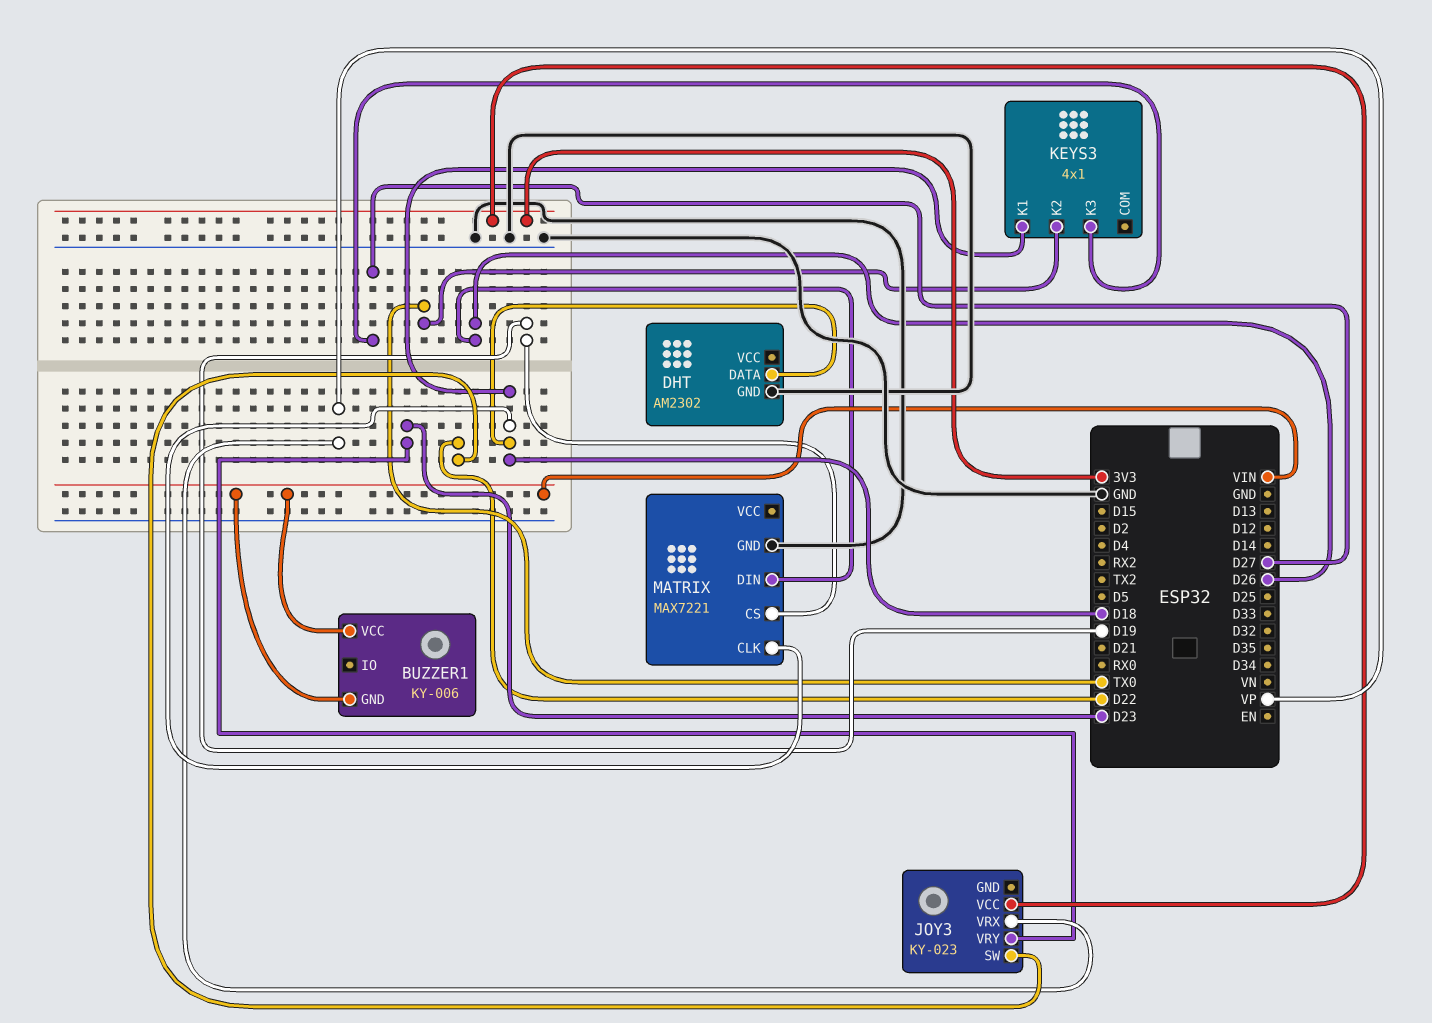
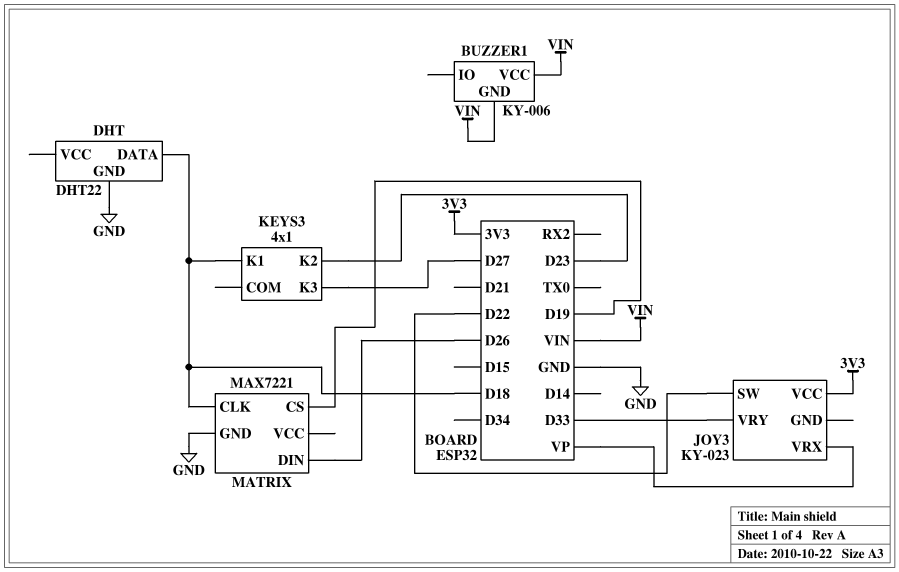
DHT: AM2302 -> DHT22
JOY3 pin VRY: D23 -> D33
KEYS3 pin K2: TX0 -> D23

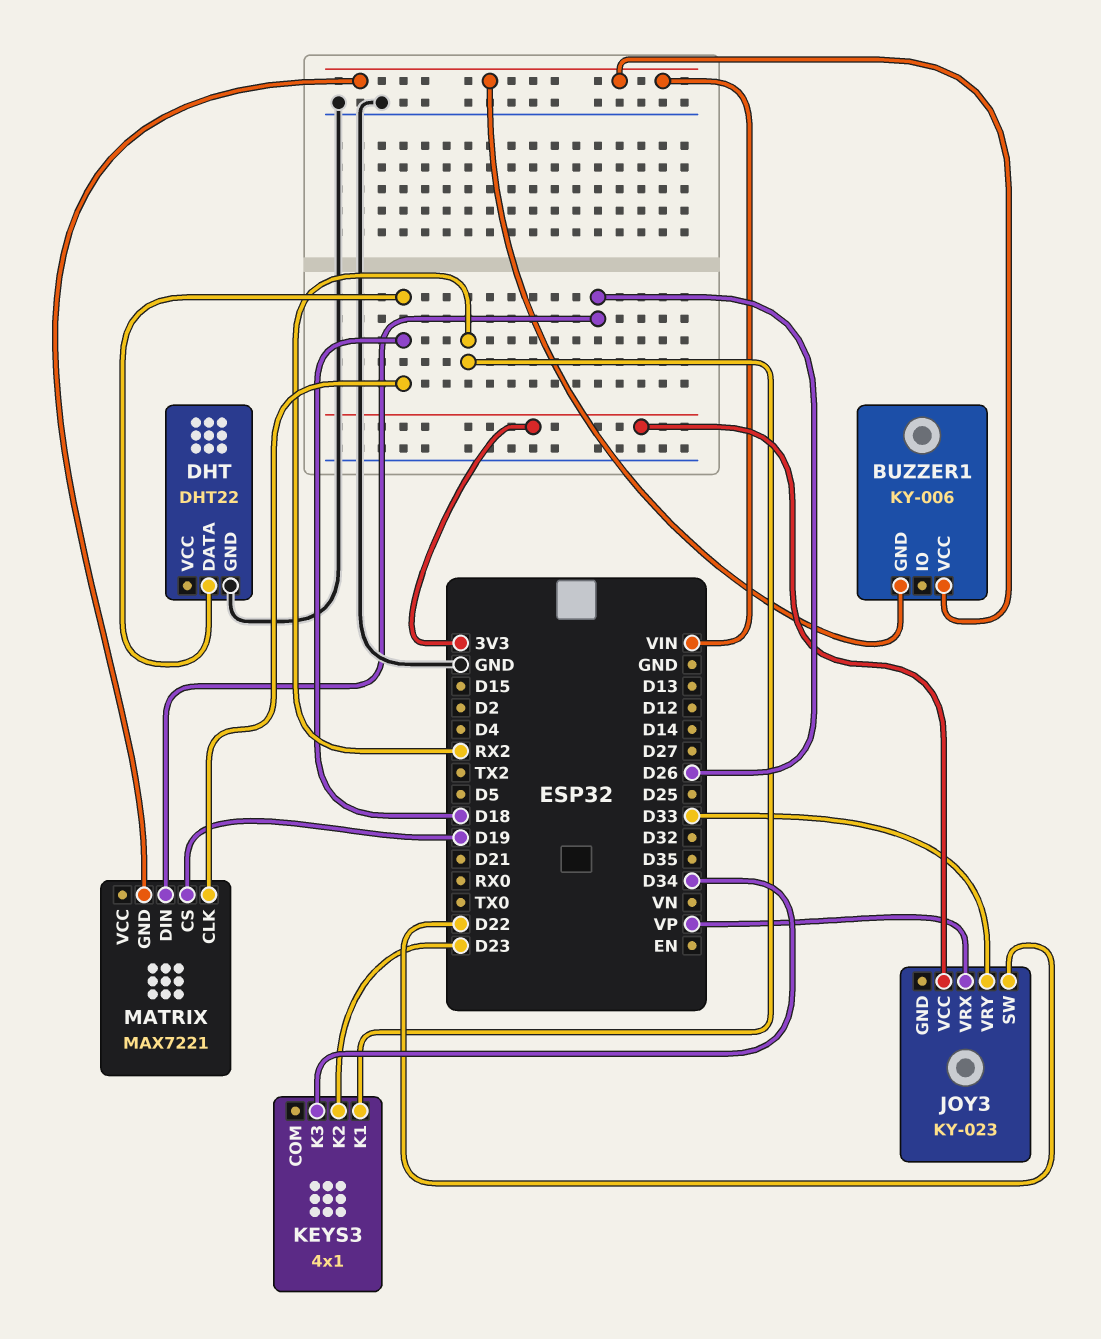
KEYS3 pin K1: D18 -> RX2
KEYS3 pin K3: D27 -> D34
MATRIX pin GND: GND -> VIN

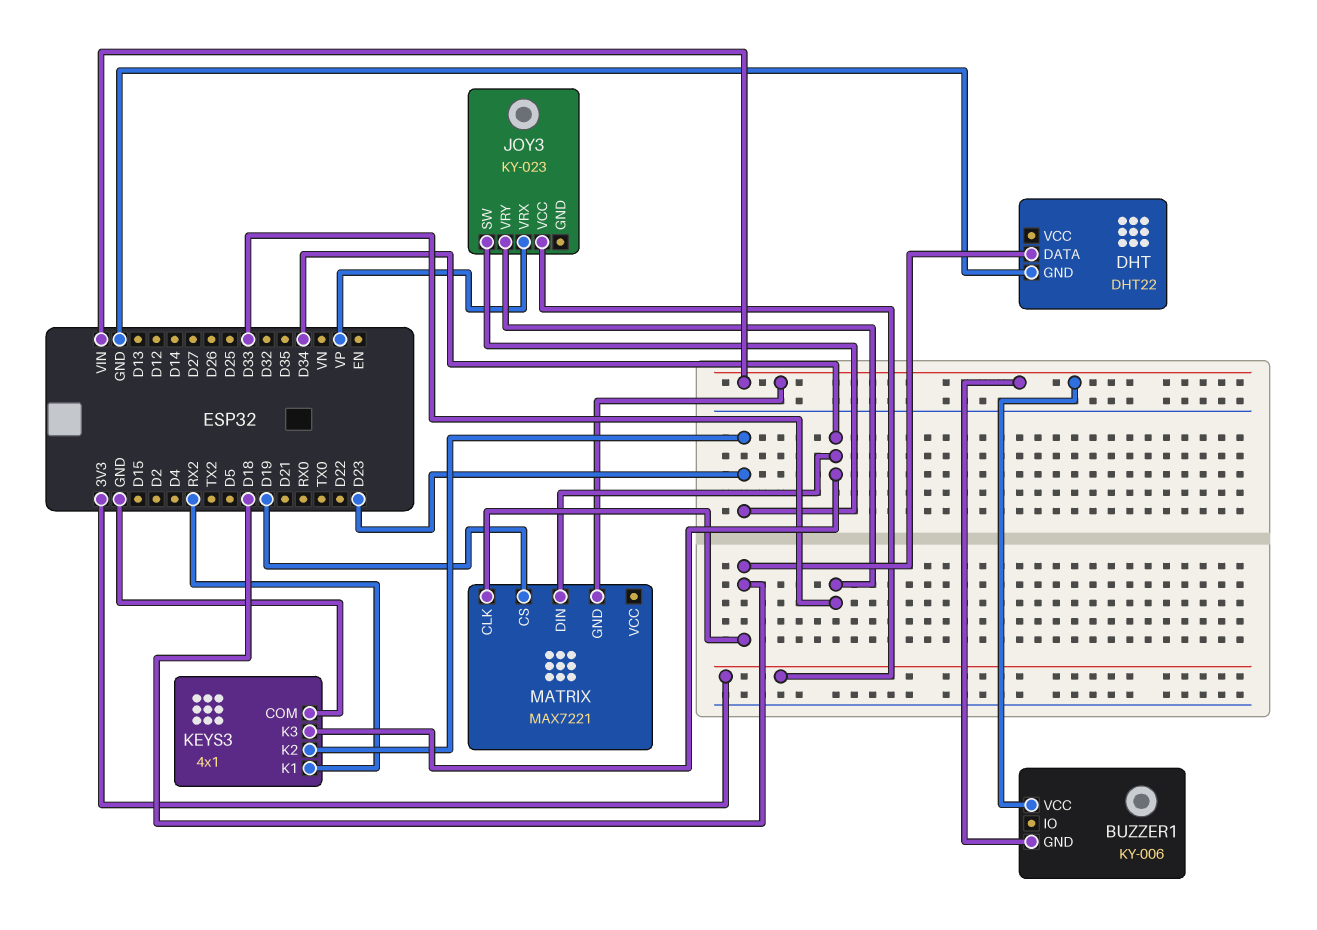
JOY3 pin SW: D22 -> D23
KEYS3 pin COM: none -> GND
MATRIX pin DIN: D26 -> D34

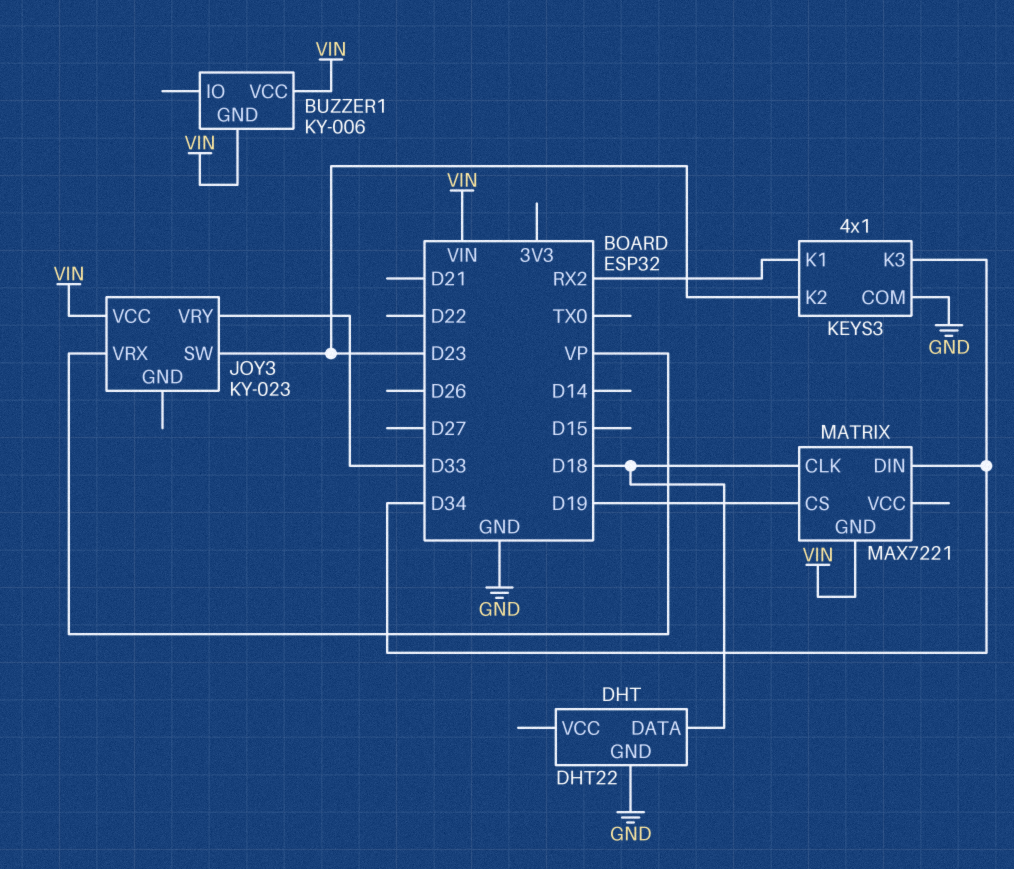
JOY3 pin VCC: 3V3 -> VIN

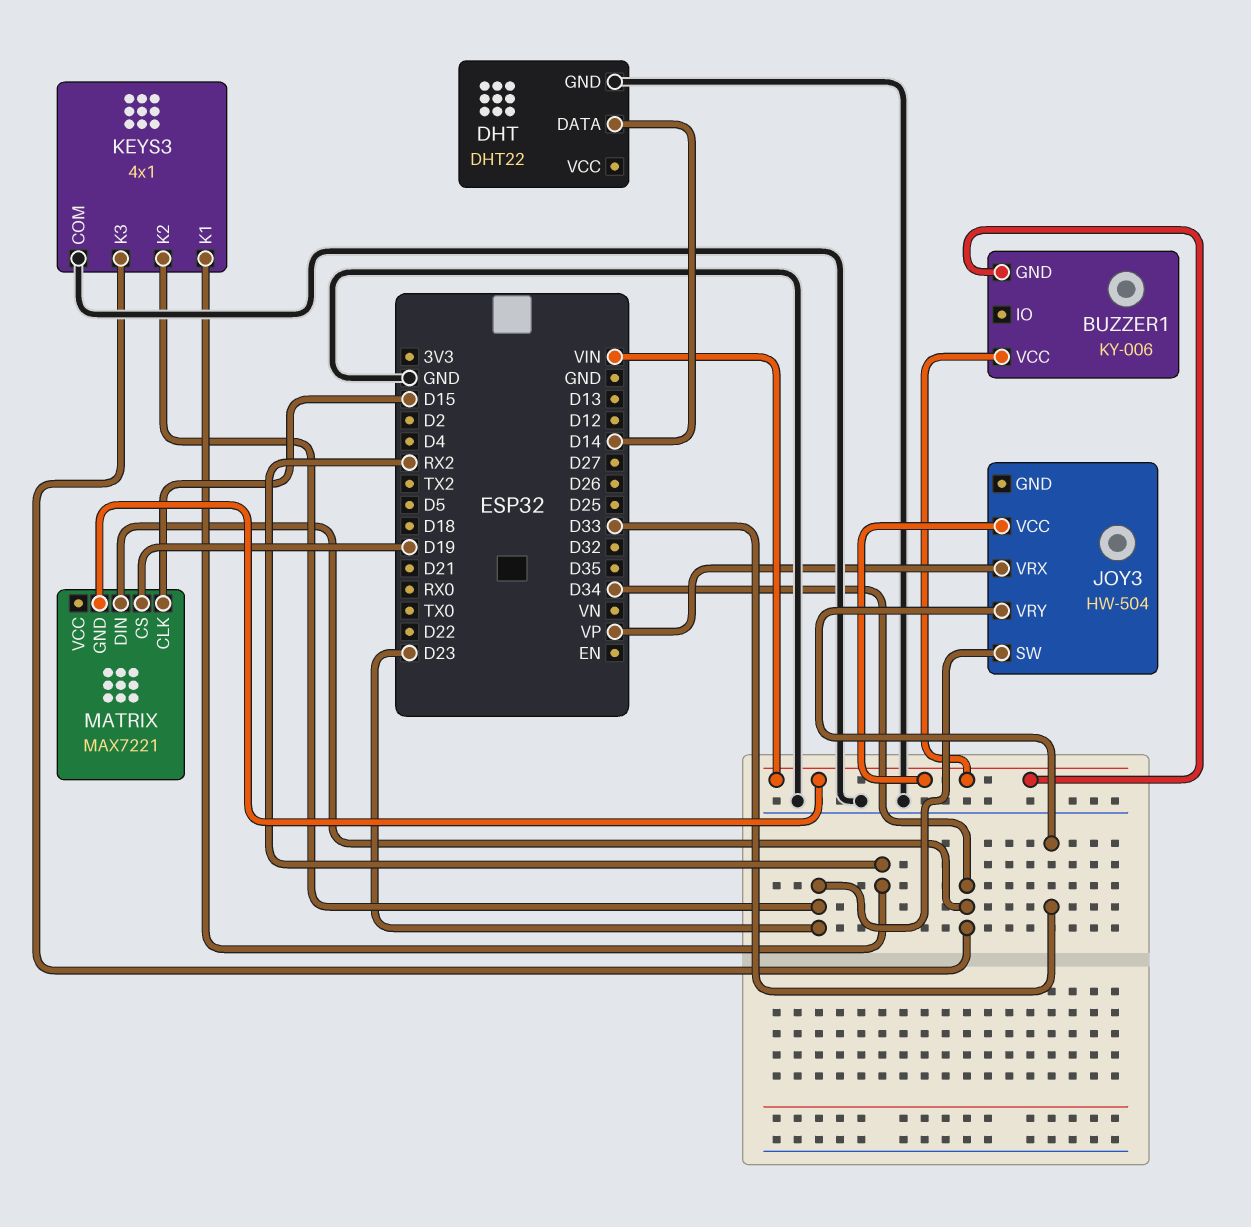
DHT pin DATA: D18 -> D14
JOY3: KY-023 -> HW-504
MATRIX pin CLK: D18 -> D15

